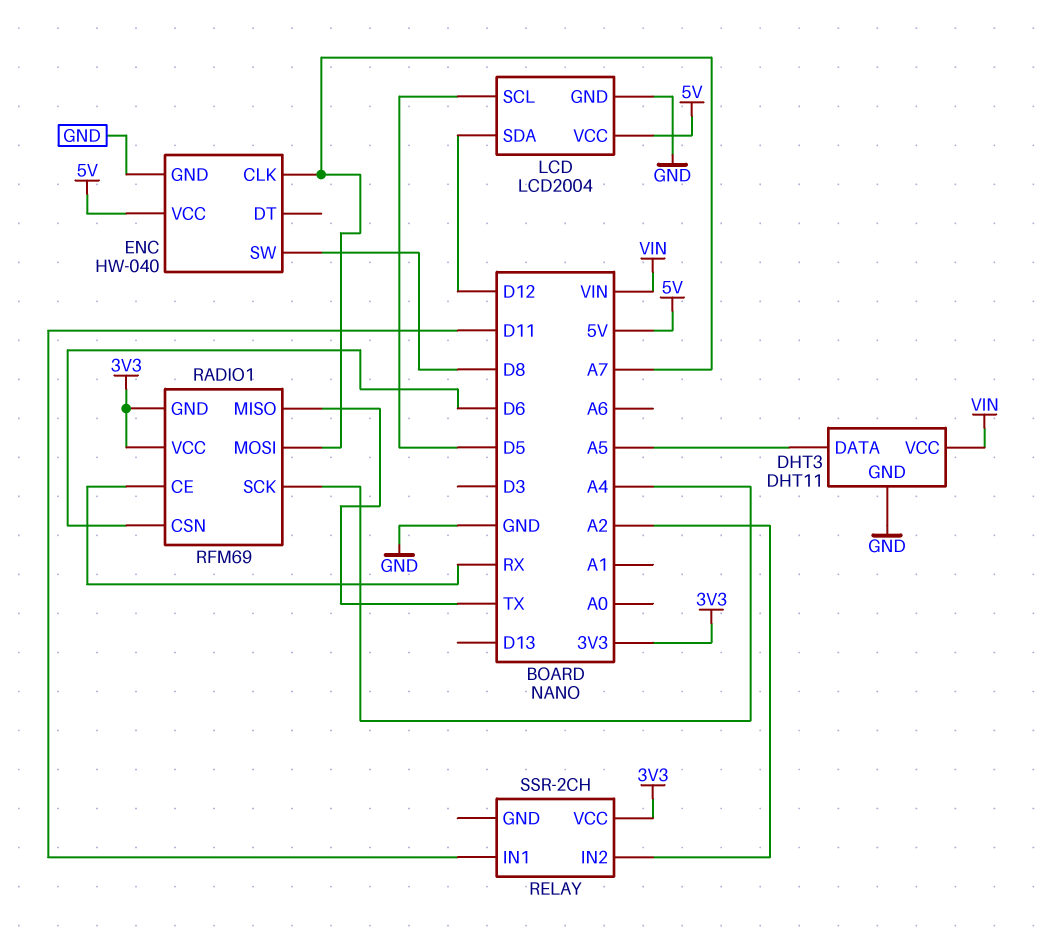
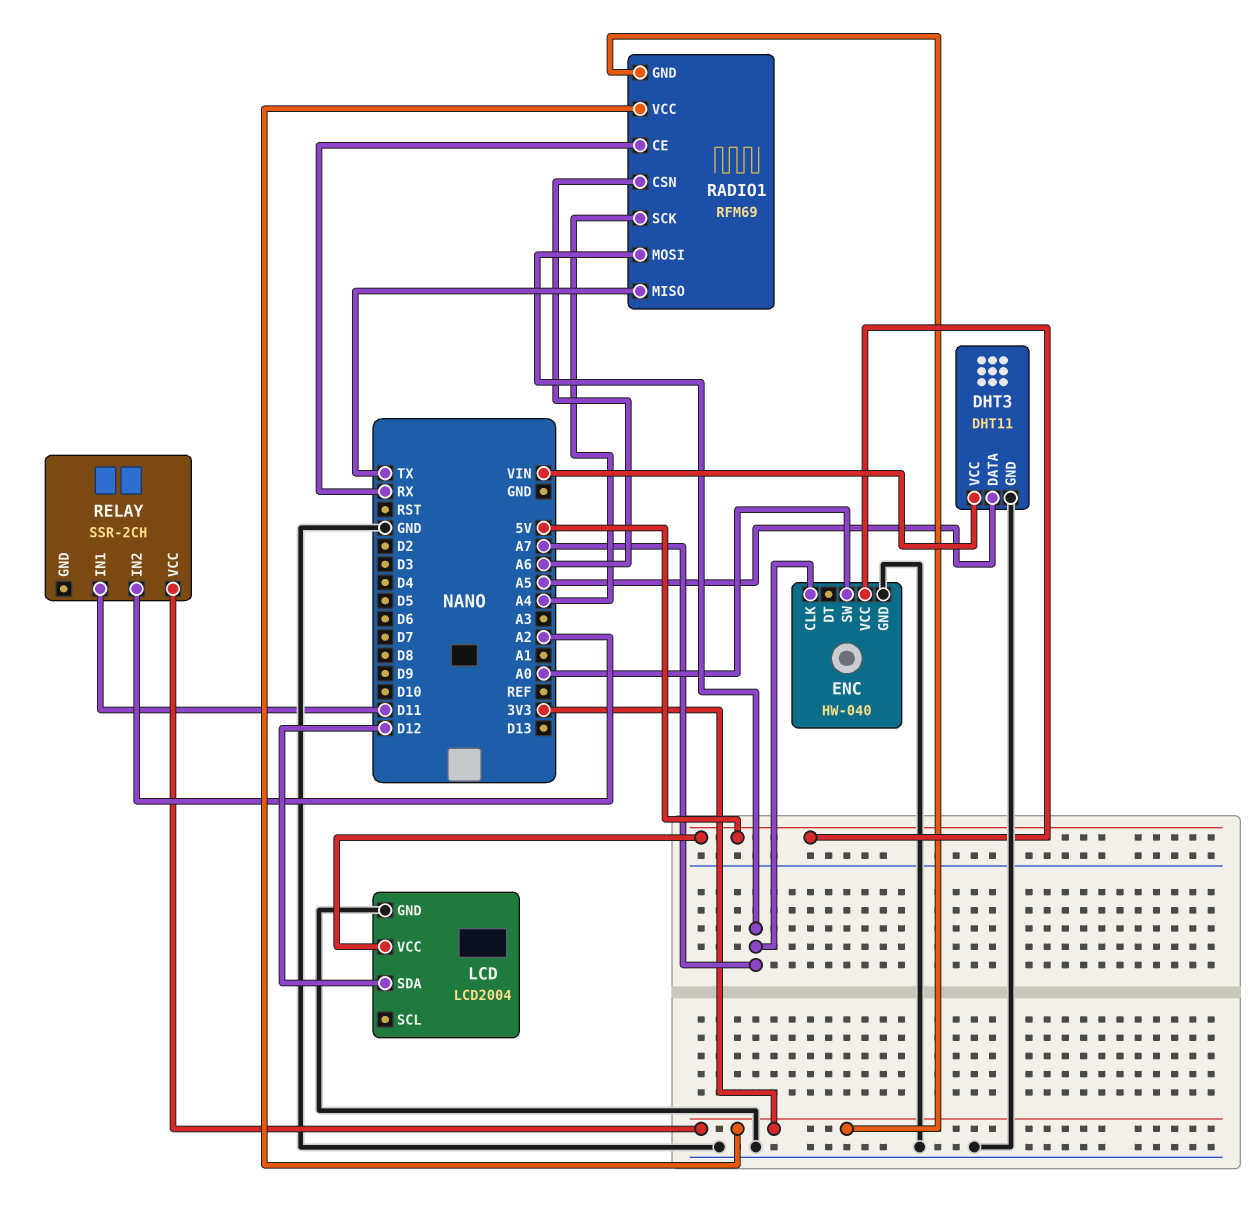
ENC pin SW: D8 -> A0
LCD pin SCL: D5 -> none
RADIO1 pin CSN: D6 -> A6

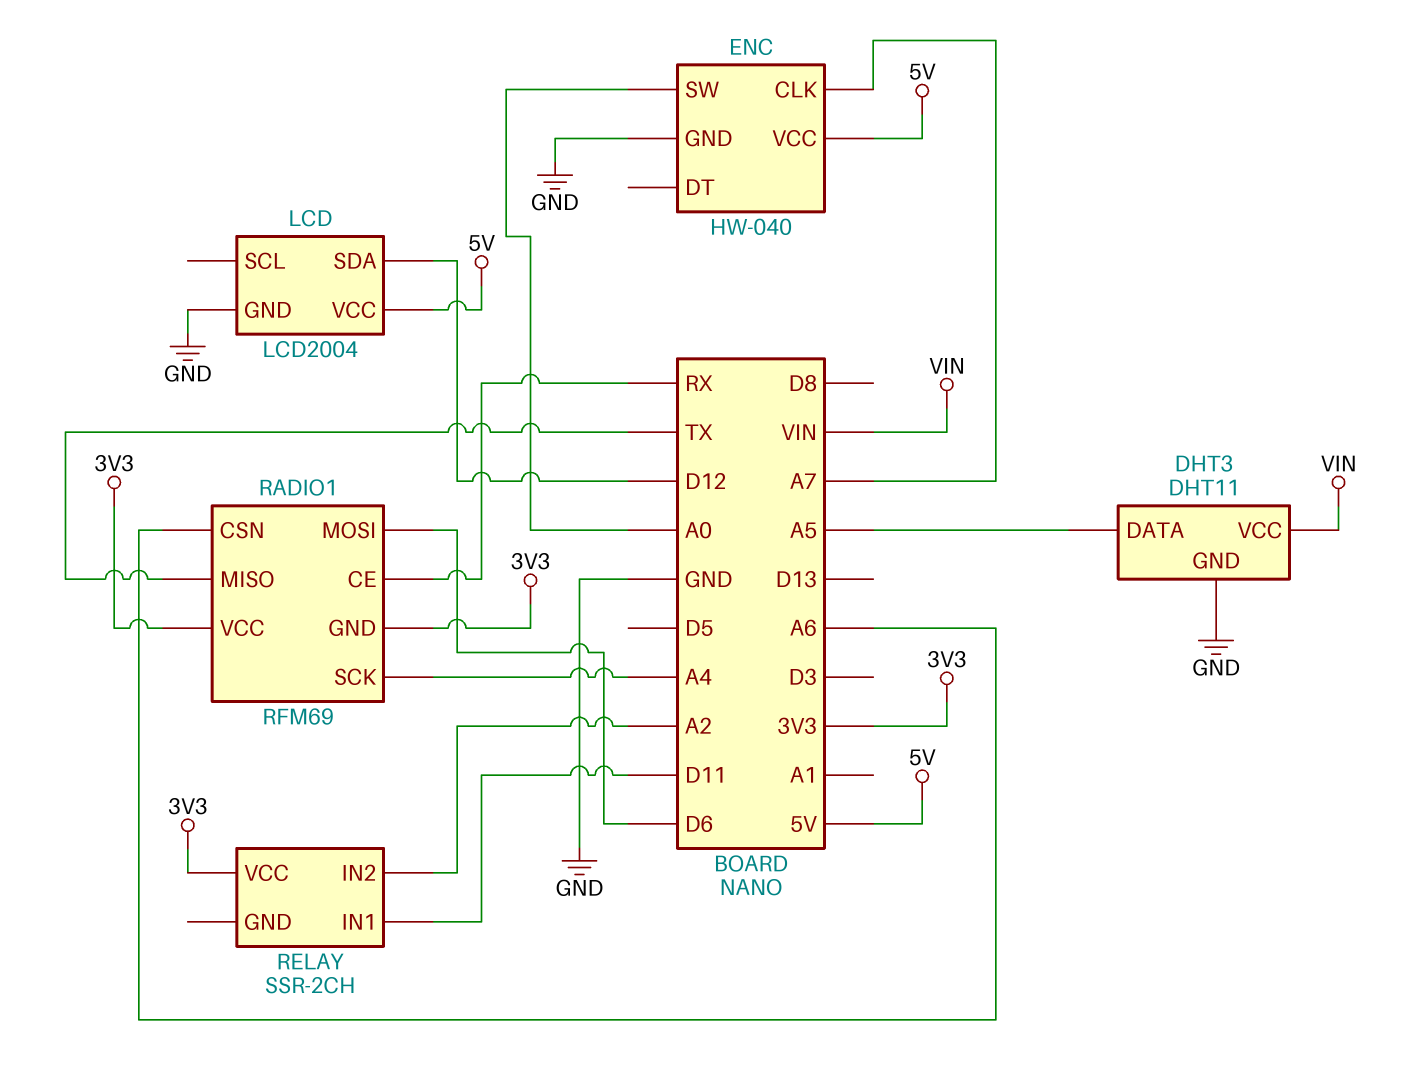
RADIO1 pin MOSI: A7 -> D6

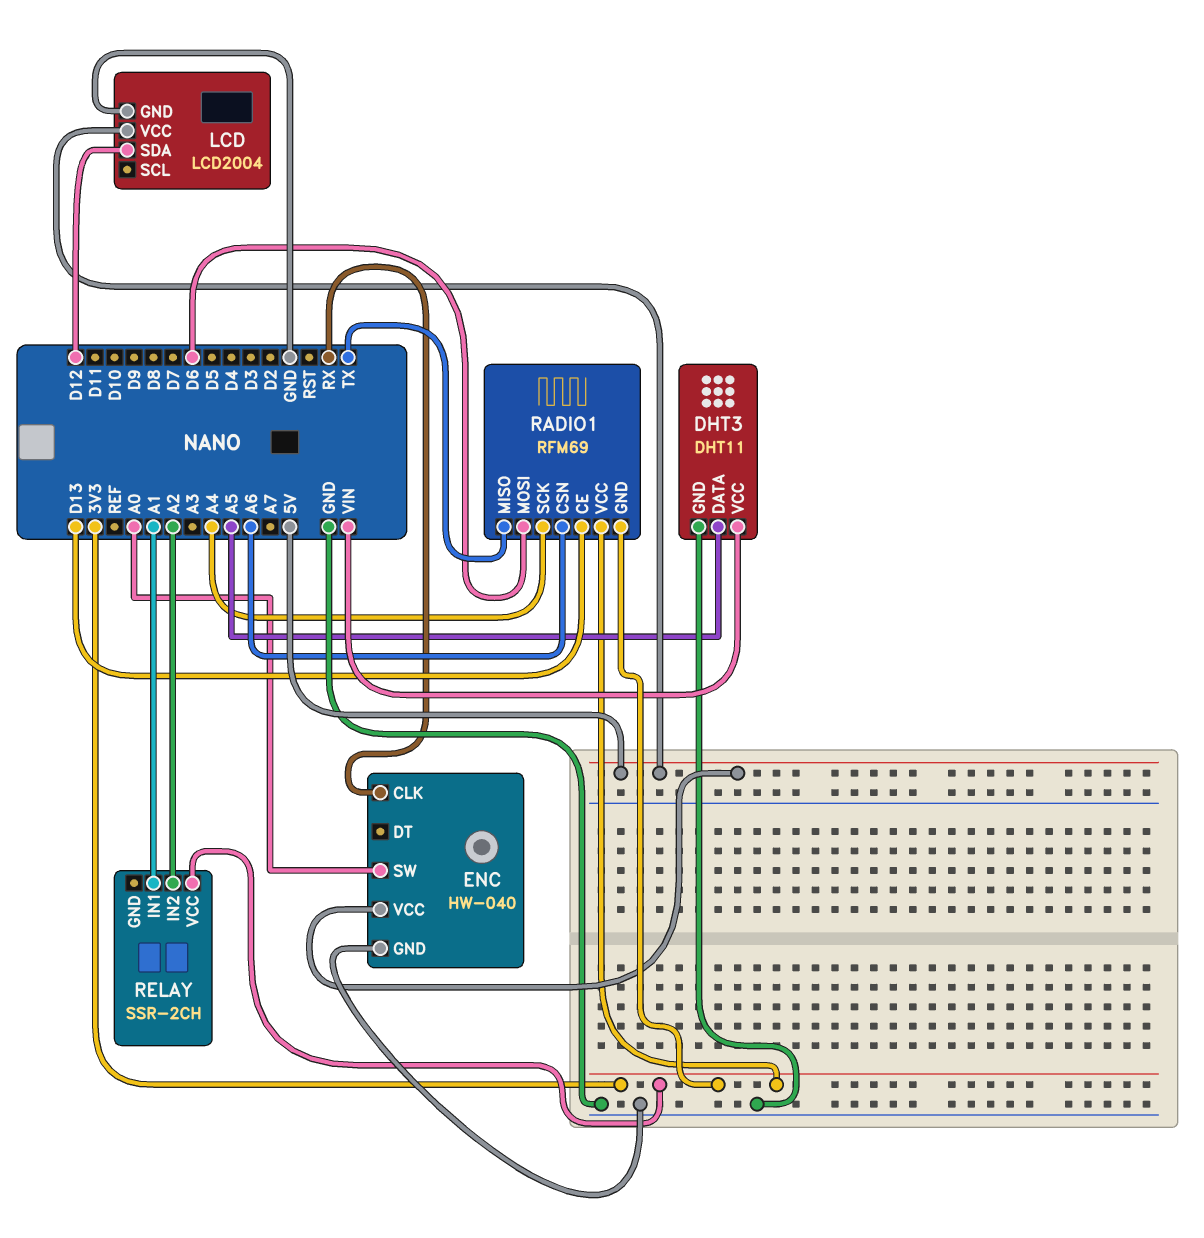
ENC pin CLK: A7 -> RX
RADIO1 pin CE: RX -> D13
RELAY pin IN1: D11 -> A1

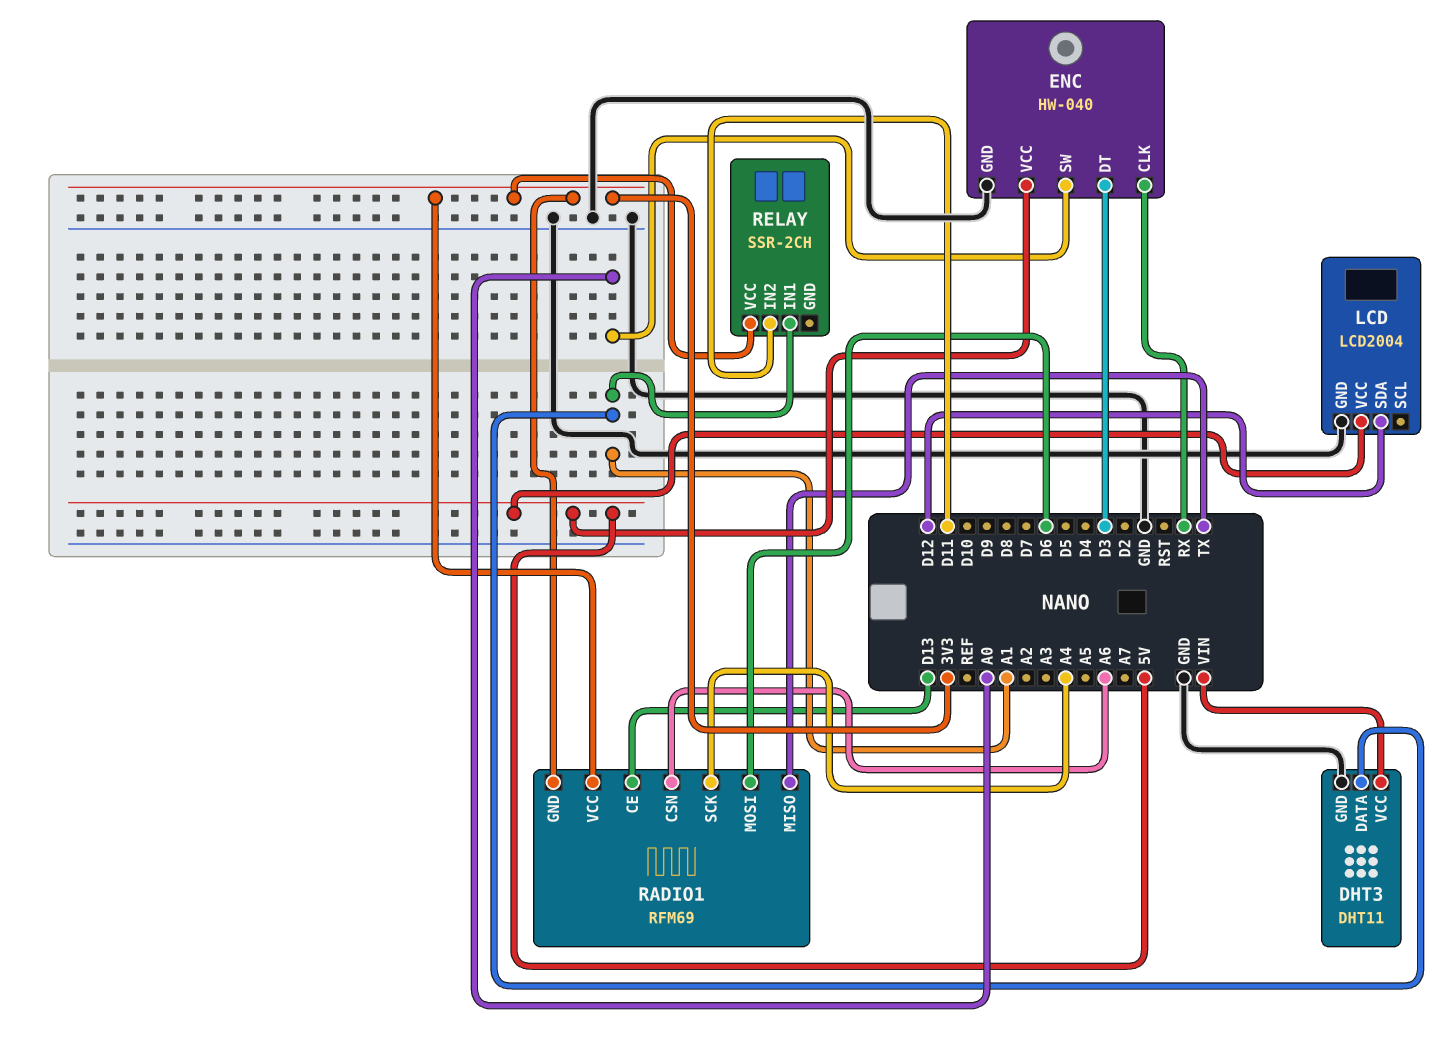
DHT3 pin DATA: A5 -> A1
ENC pin DT: none -> D3
RELAY pin IN2: A2 -> D11

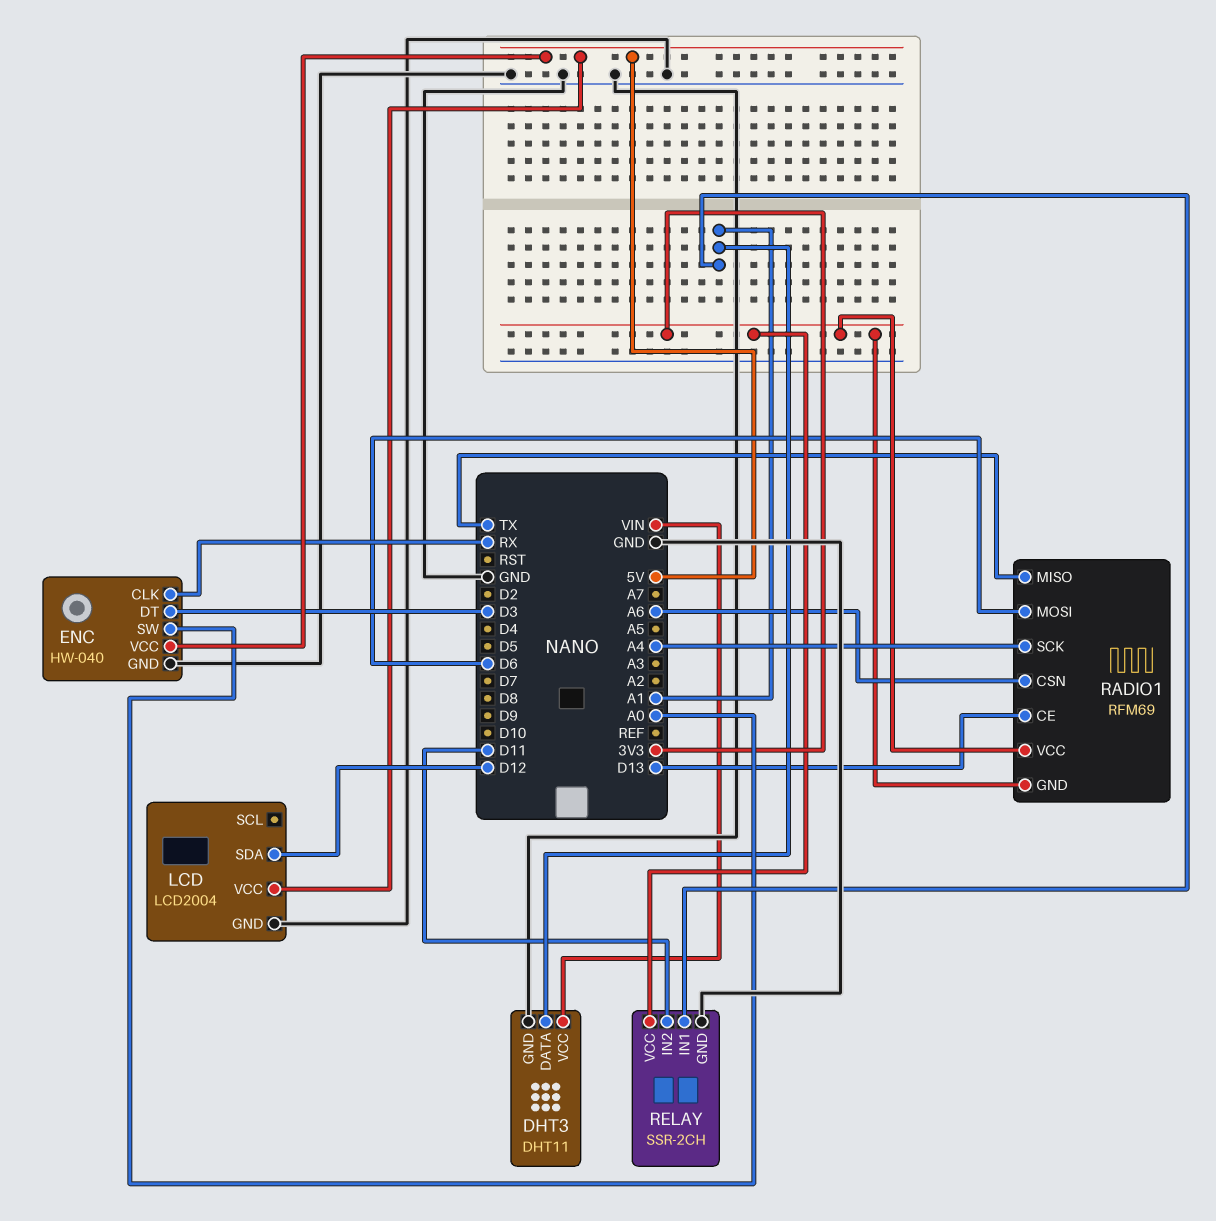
RELAY pin GND: none -> GND

